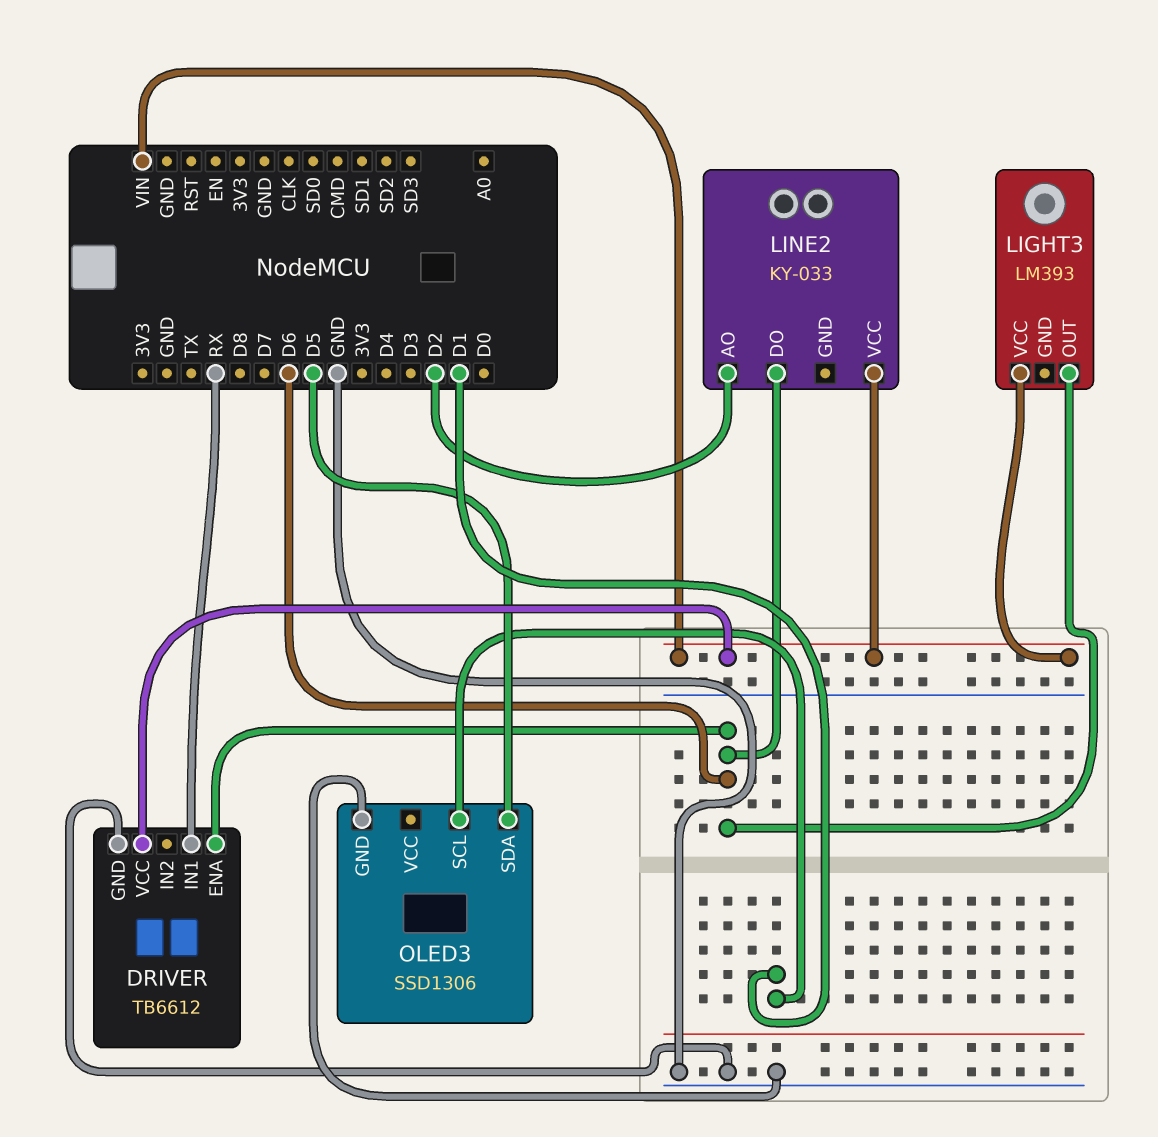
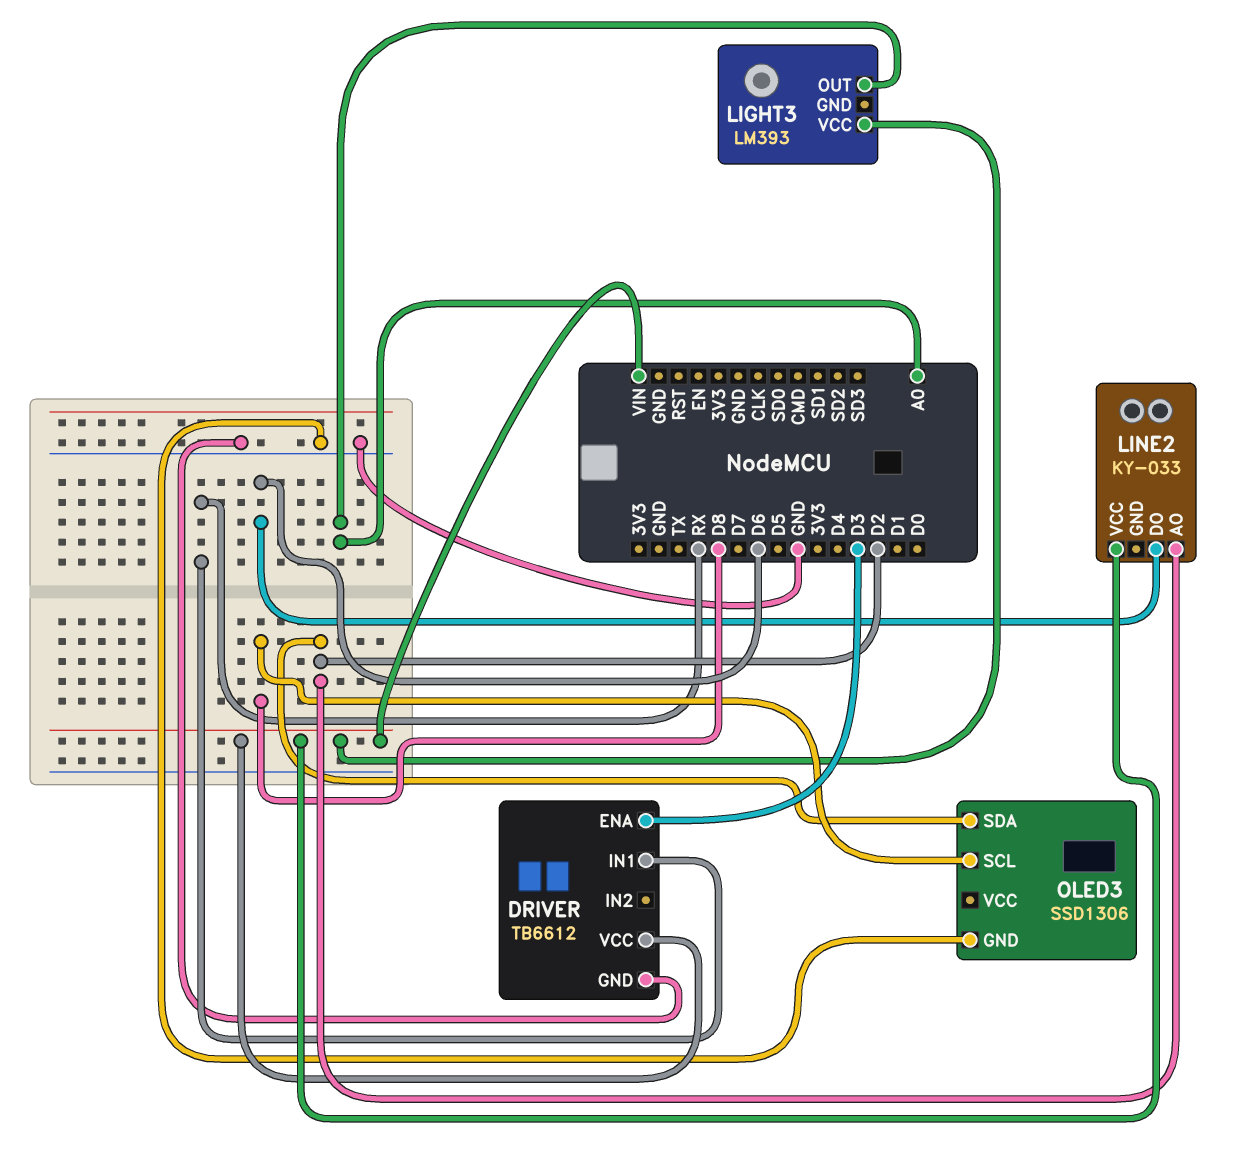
DRIVER pin ENA: D6 -> D3
LIGHT3 pin OUT: D6 -> A0
OLED3 pin SCL: D1 -> D8
OLED3 pin SDA: D5 -> D2

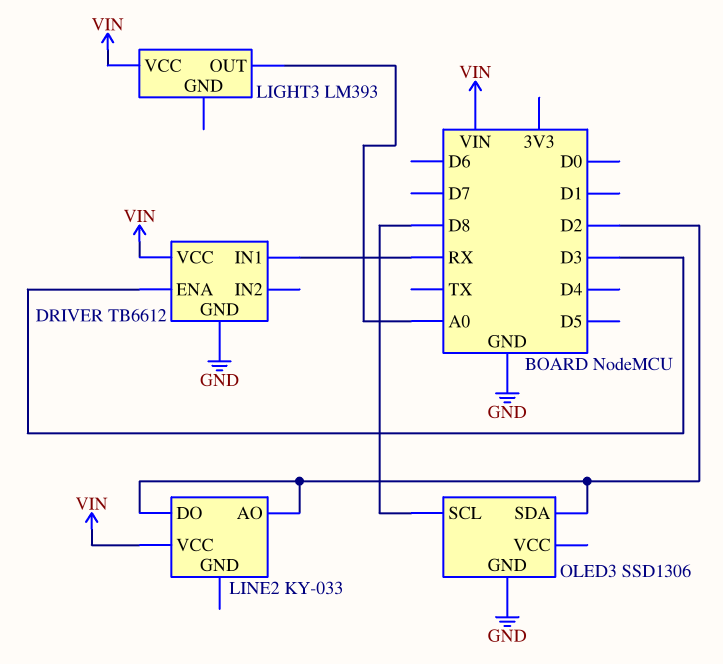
LINE2 pin DO: D6 -> D2

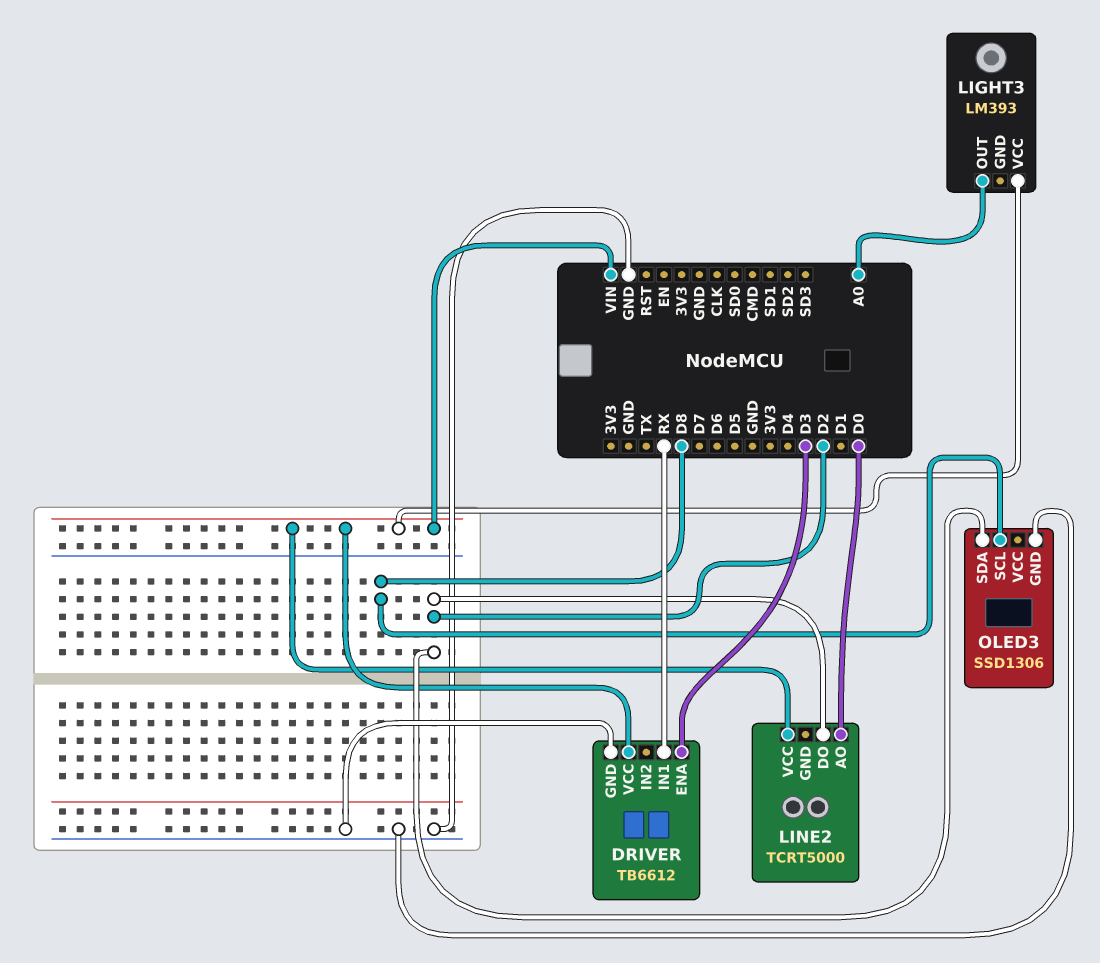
LINE2: KY-033 -> TCRT5000
LINE2 pin AO: D2 -> D0

